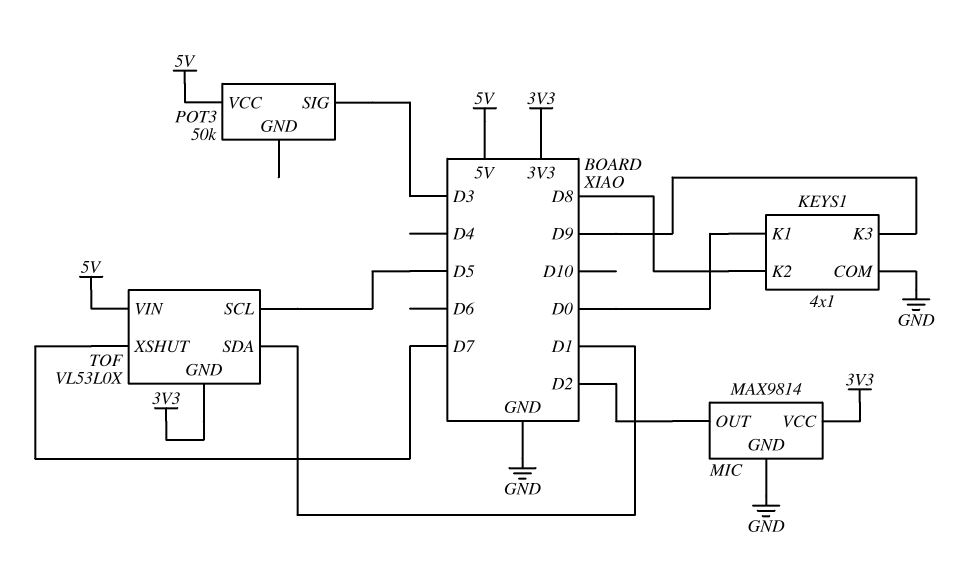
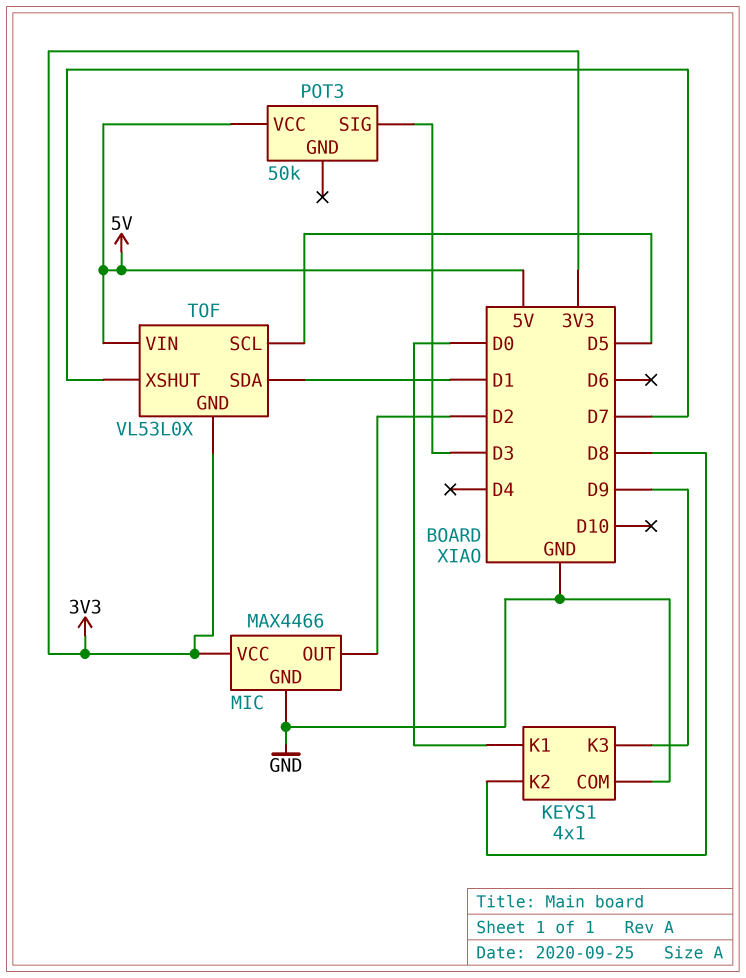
MIC: MAX9814 -> MAX4466

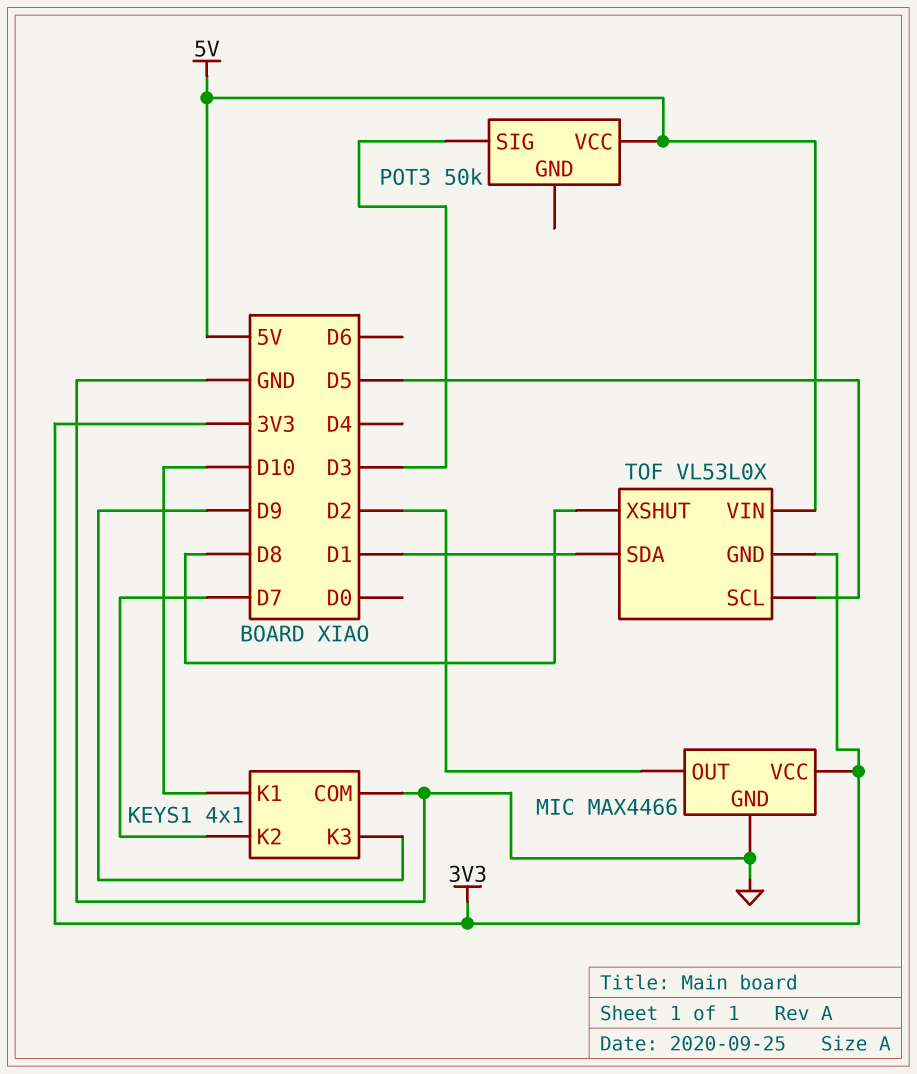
KEYS1 pin K1: D0 -> D10
KEYS1 pin K2: D8 -> D7
TOF pin XSHUT: D7 -> D8

